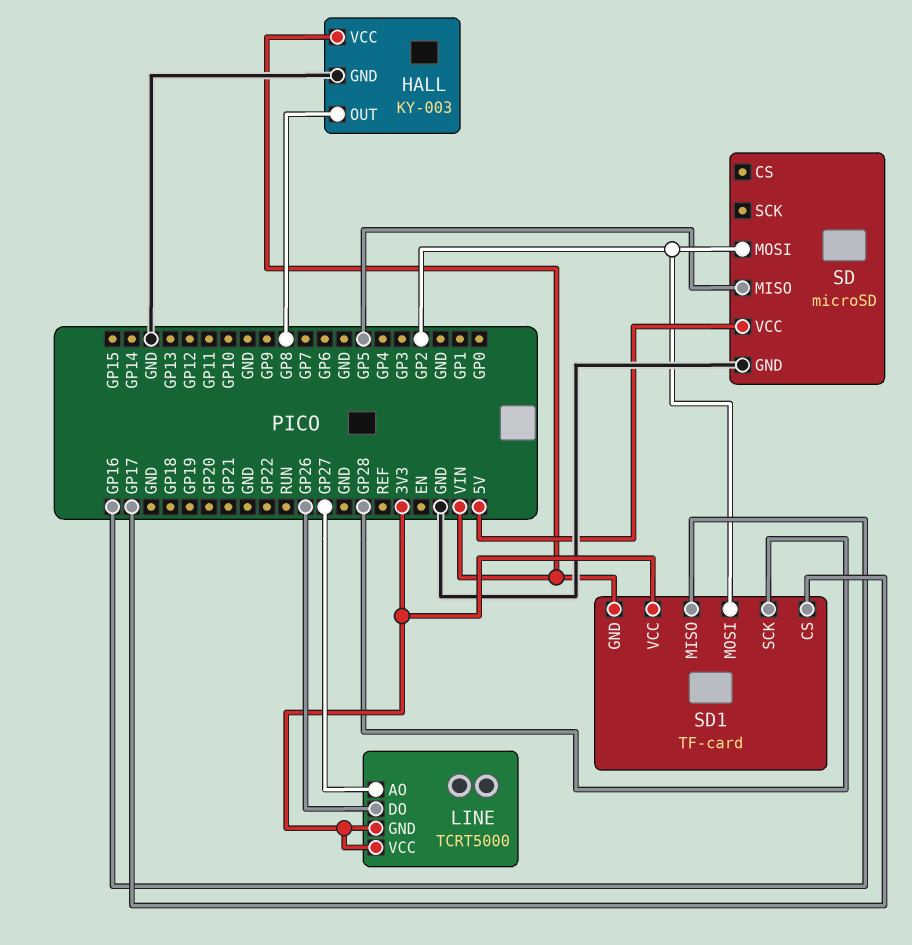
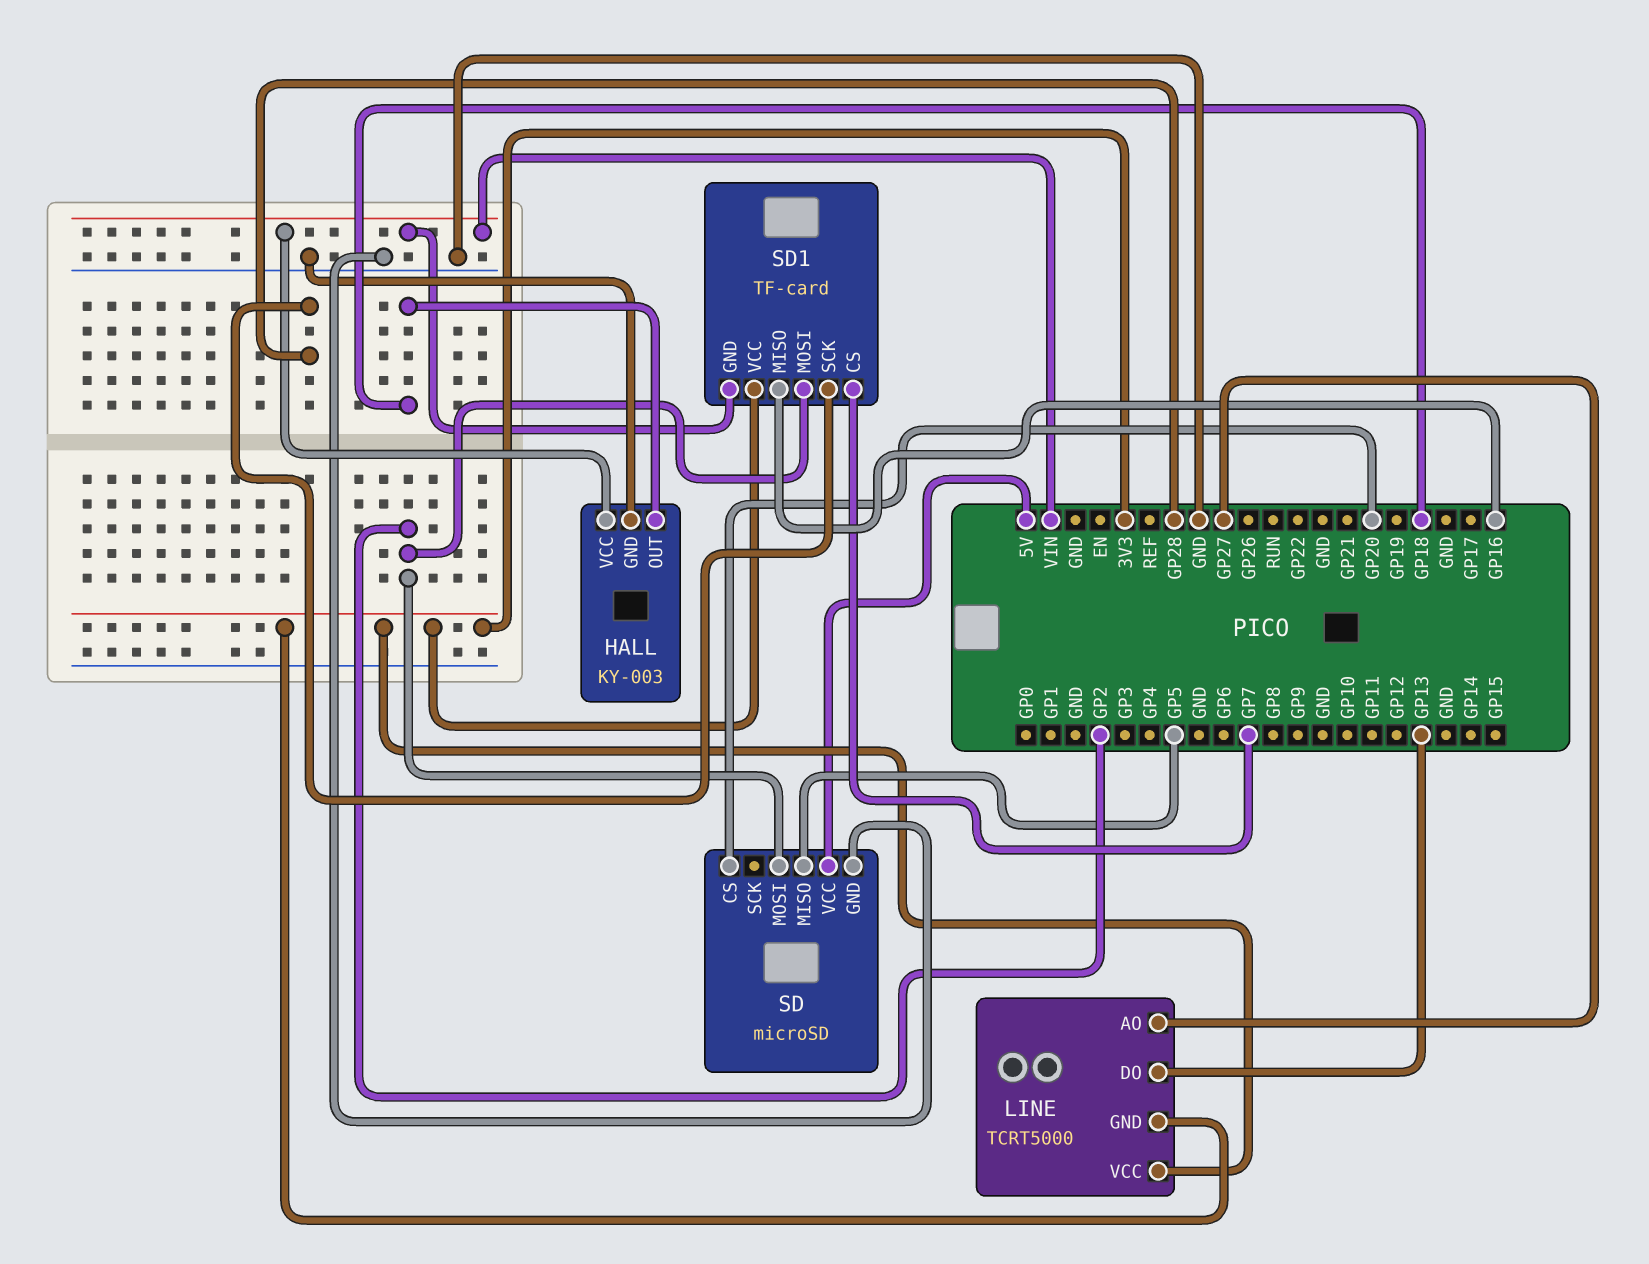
HALL pin OUT: GP8 -> GP18
LINE pin DO: GP26 -> GP13
SD pin CS: none -> GP20
SD1 pin CS: GP17 -> GP7

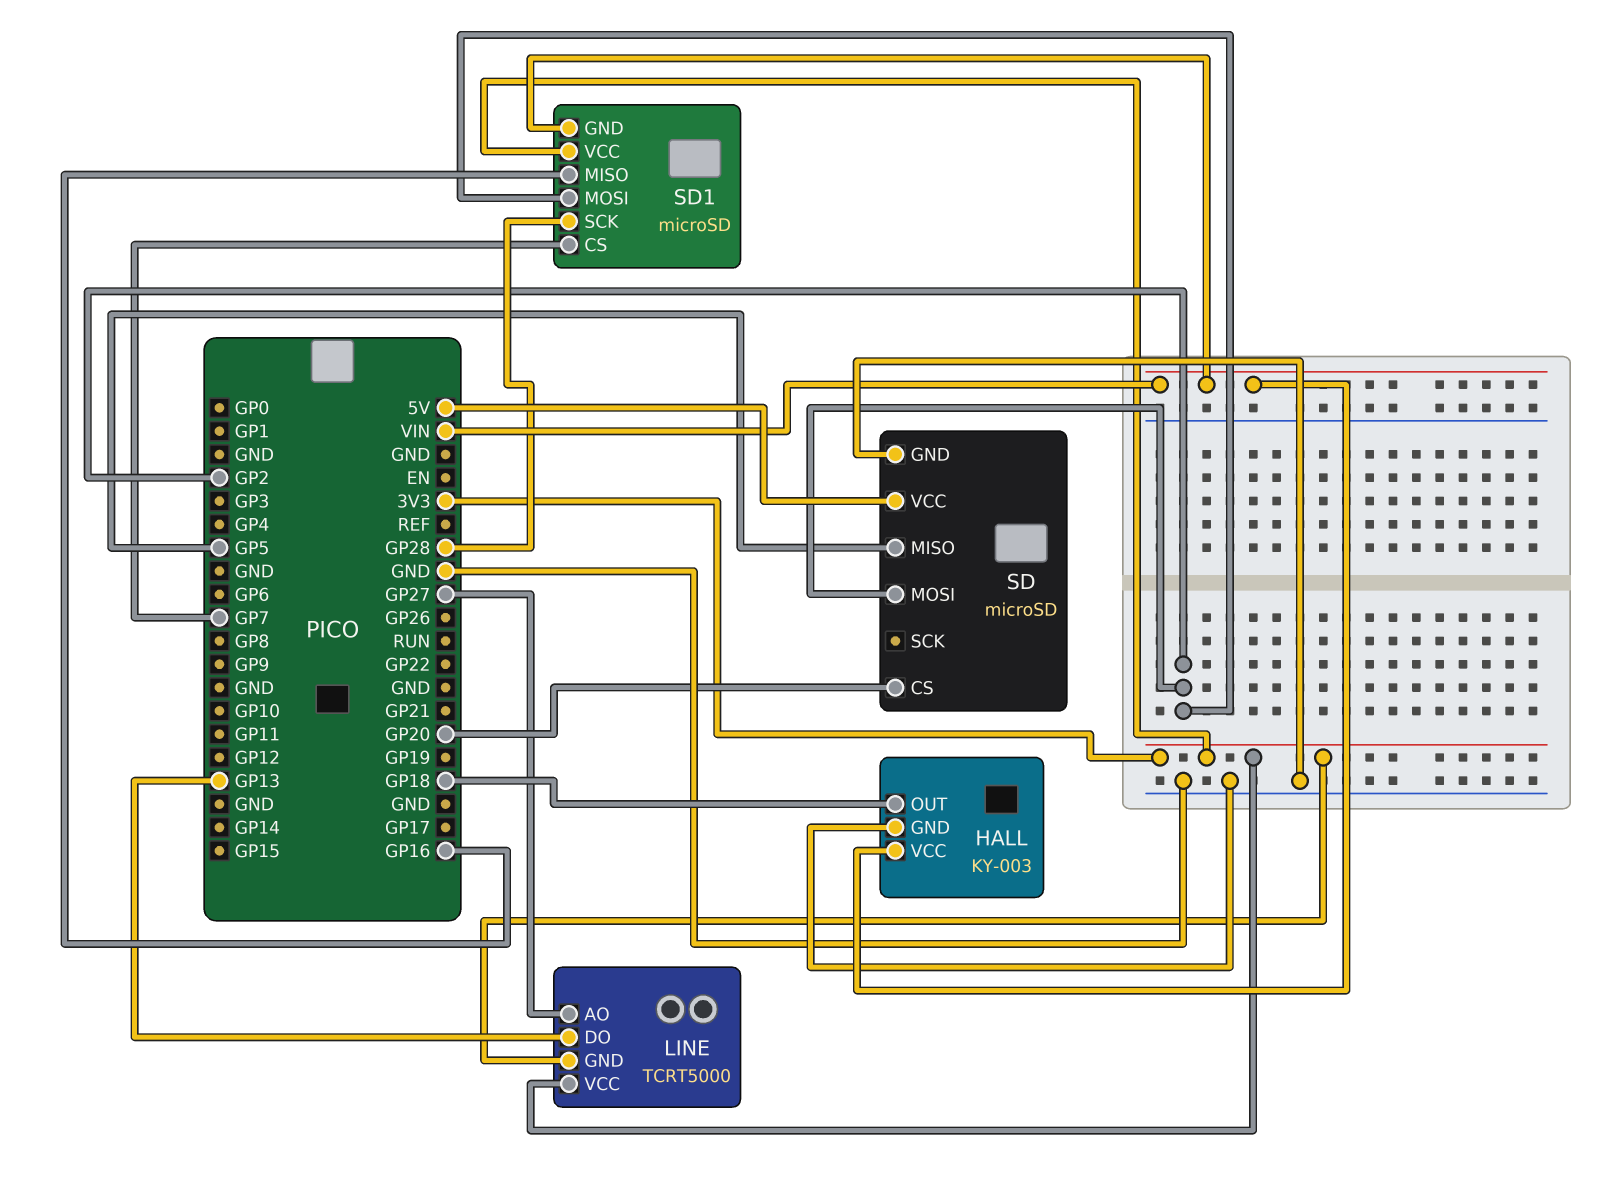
SD1: TF-card -> microSD

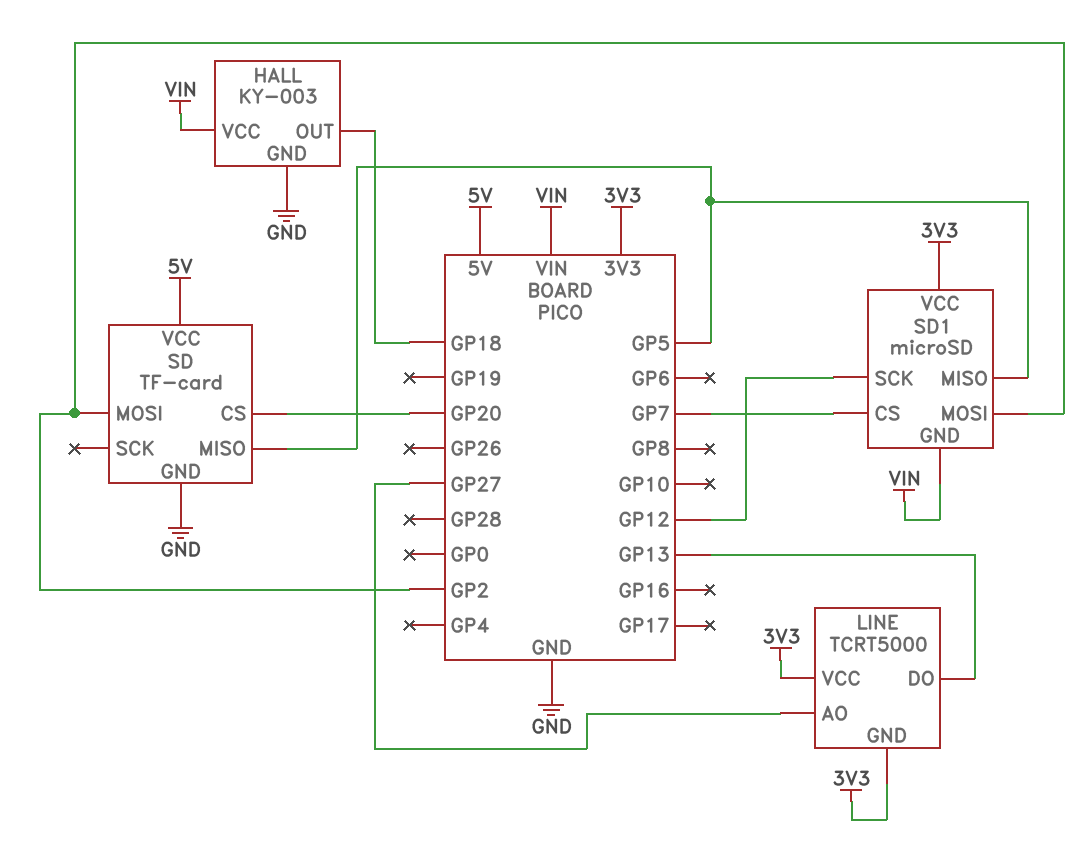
SD: microSD -> TF-card
SD1 pin MISO: GP16 -> GP5
SD1 pin SCK: GP28 -> GP12

